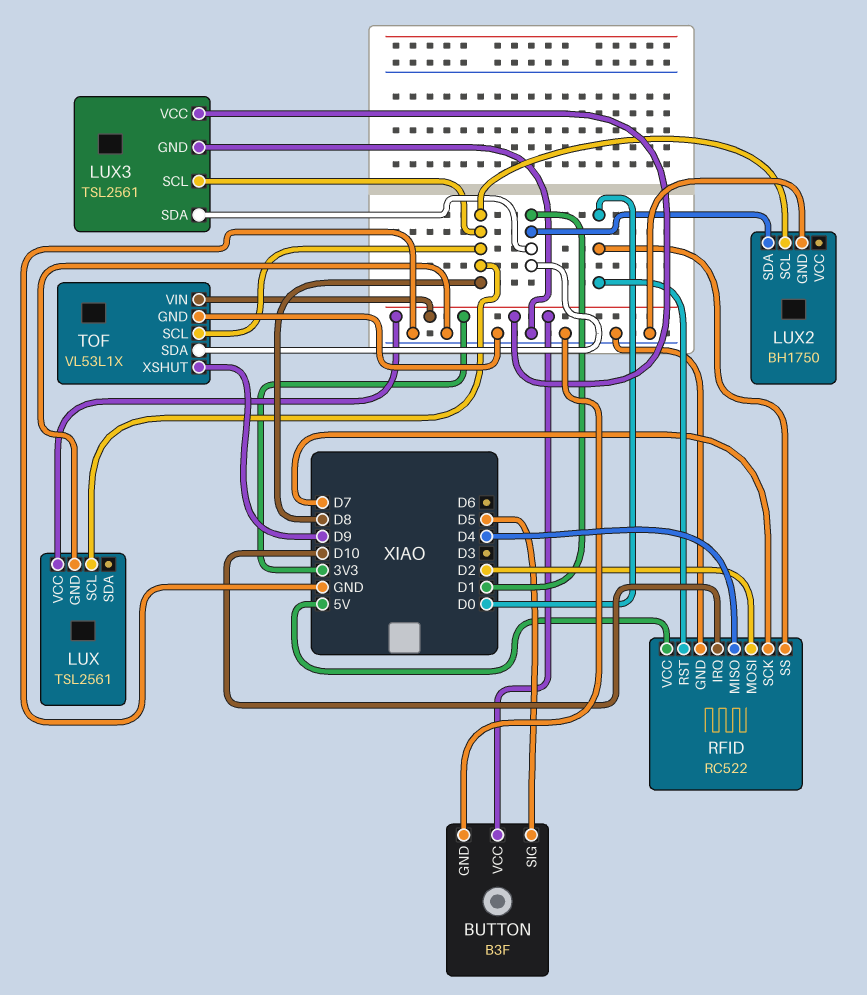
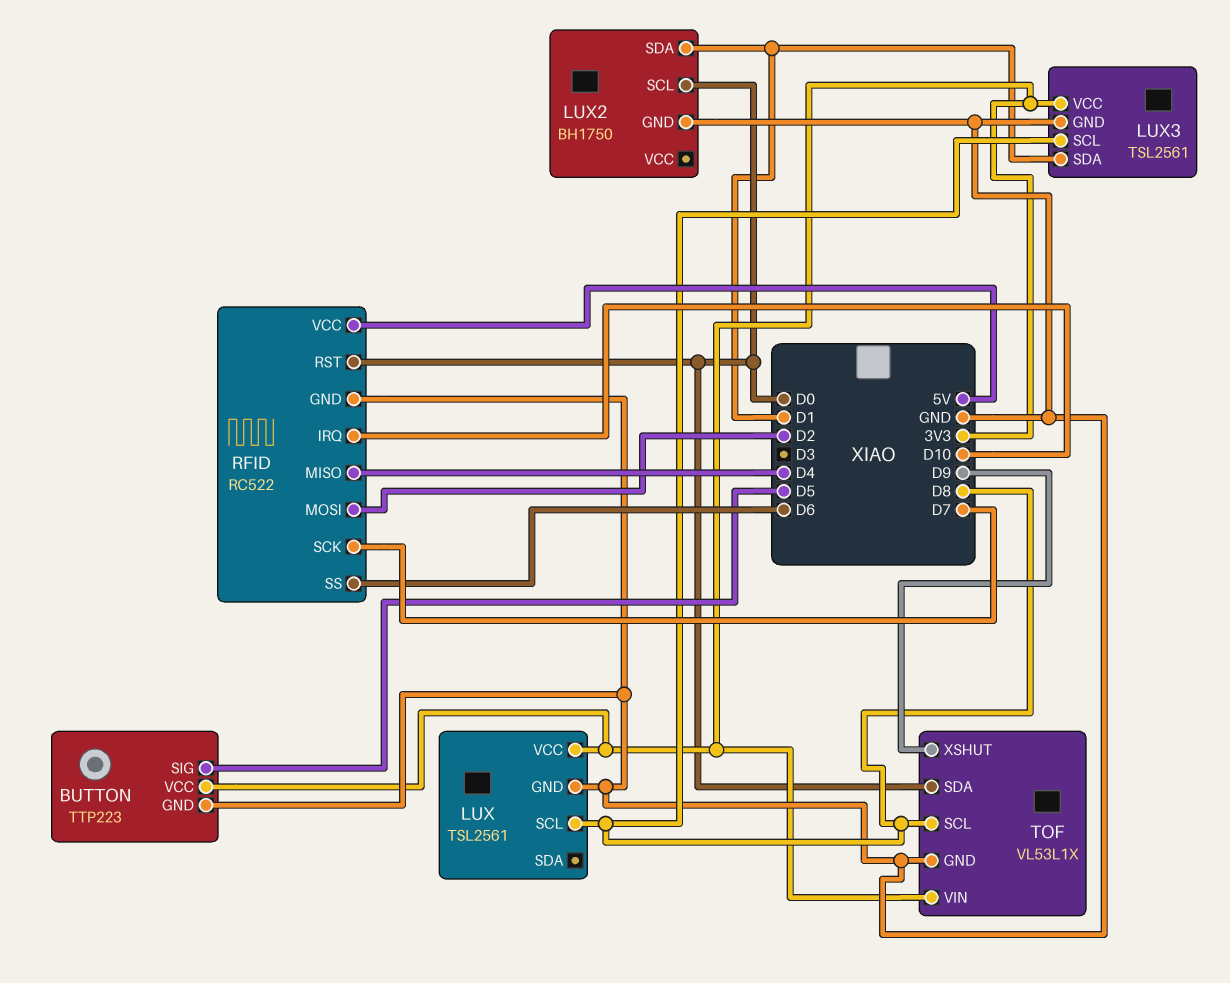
BUTTON: B3F -> TTP223
LUX2 pin SCL: D8 -> D0
RFID pin SS: D0 -> D6
TOF pin SDA: D1 -> D0

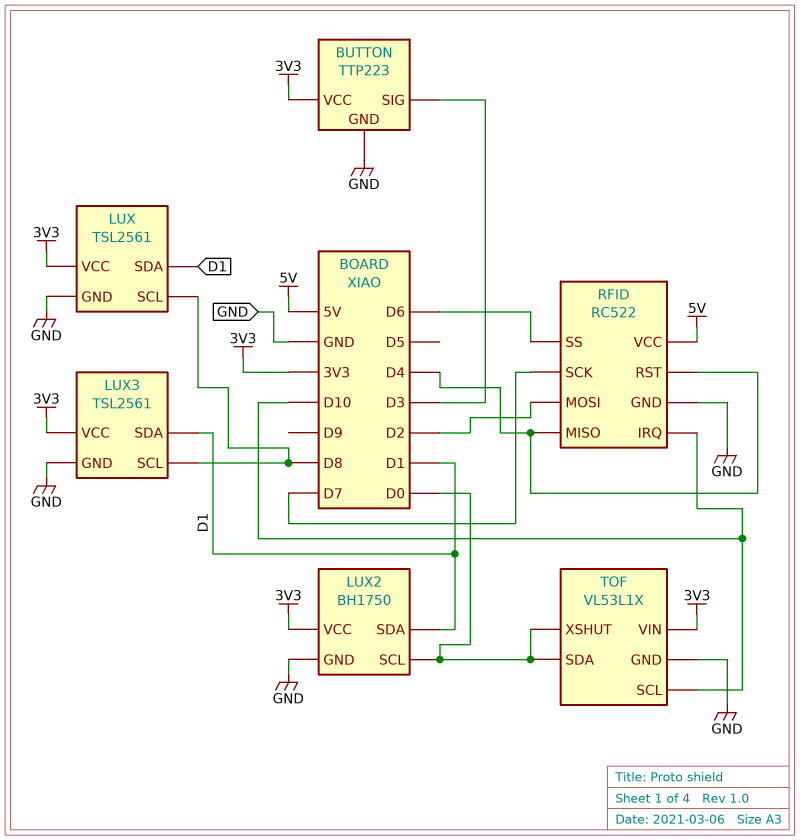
BUTTON pin SIG: D5 -> D3
LUX pin SDA: none -> D1
LUX2 pin VCC: none -> 3V3
RFID pin RST: D0 -> D4
TOF pin SCL: D8 -> D10
TOF pin XSHUT: D9 -> D0

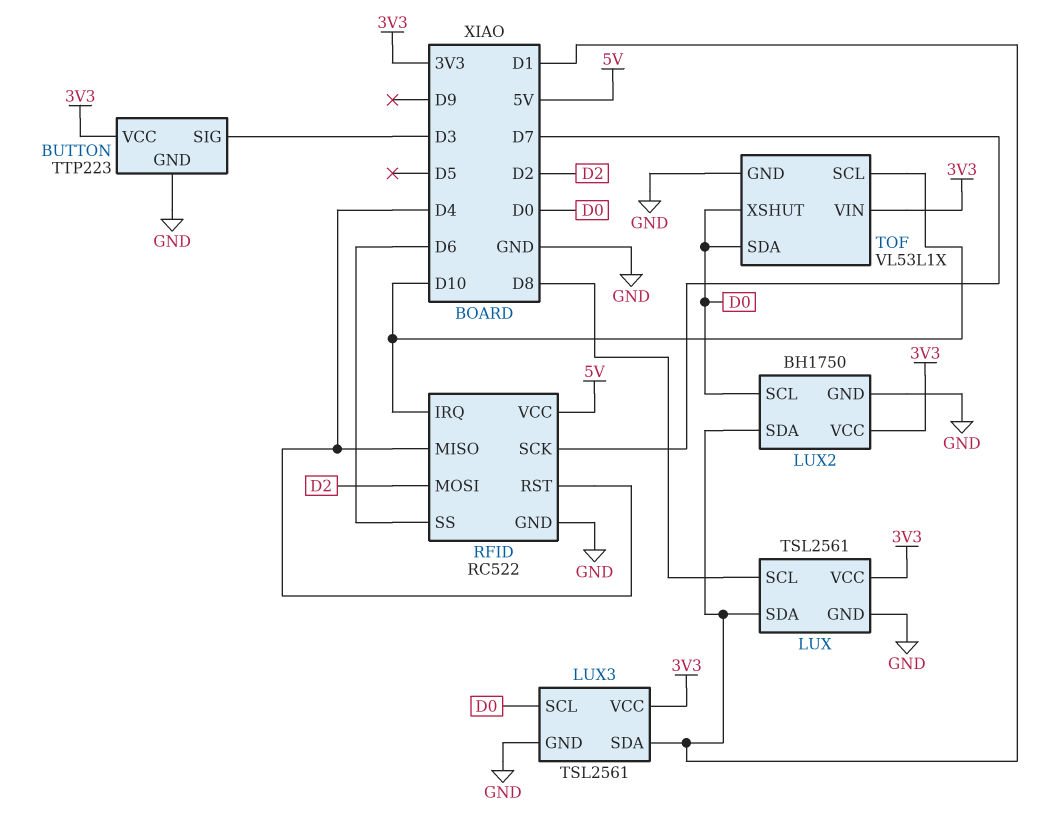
LUX3 pin SCL: D8 -> D0

